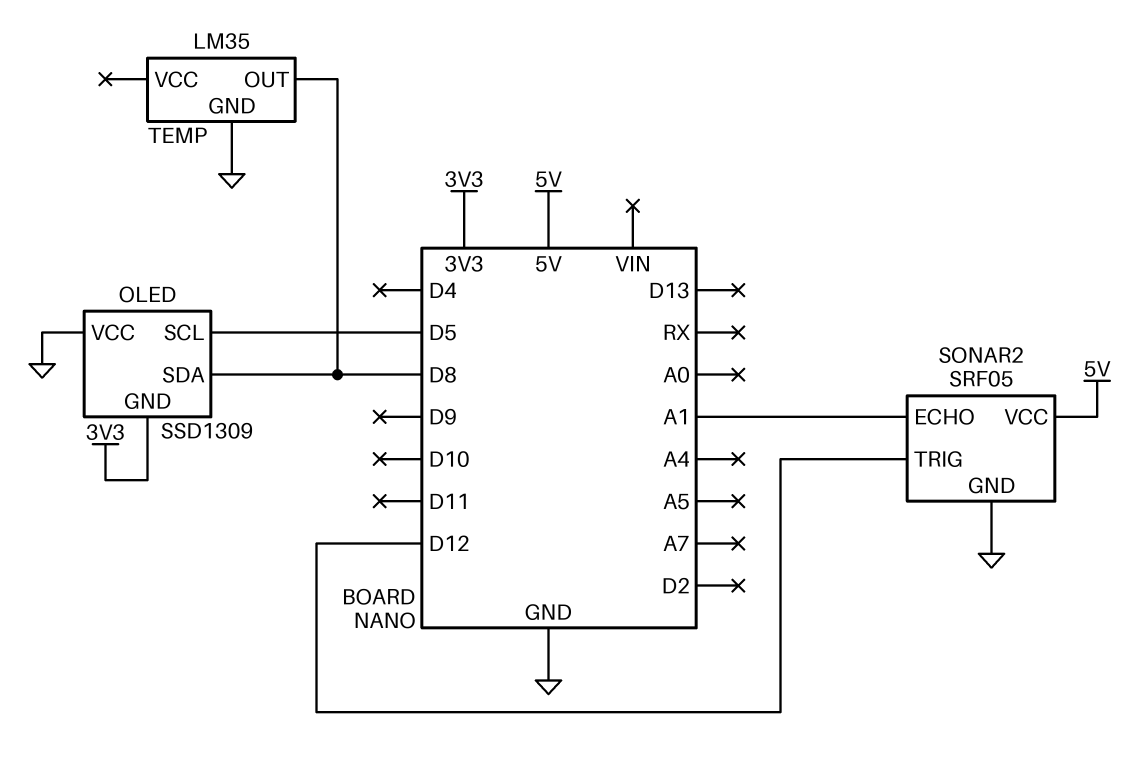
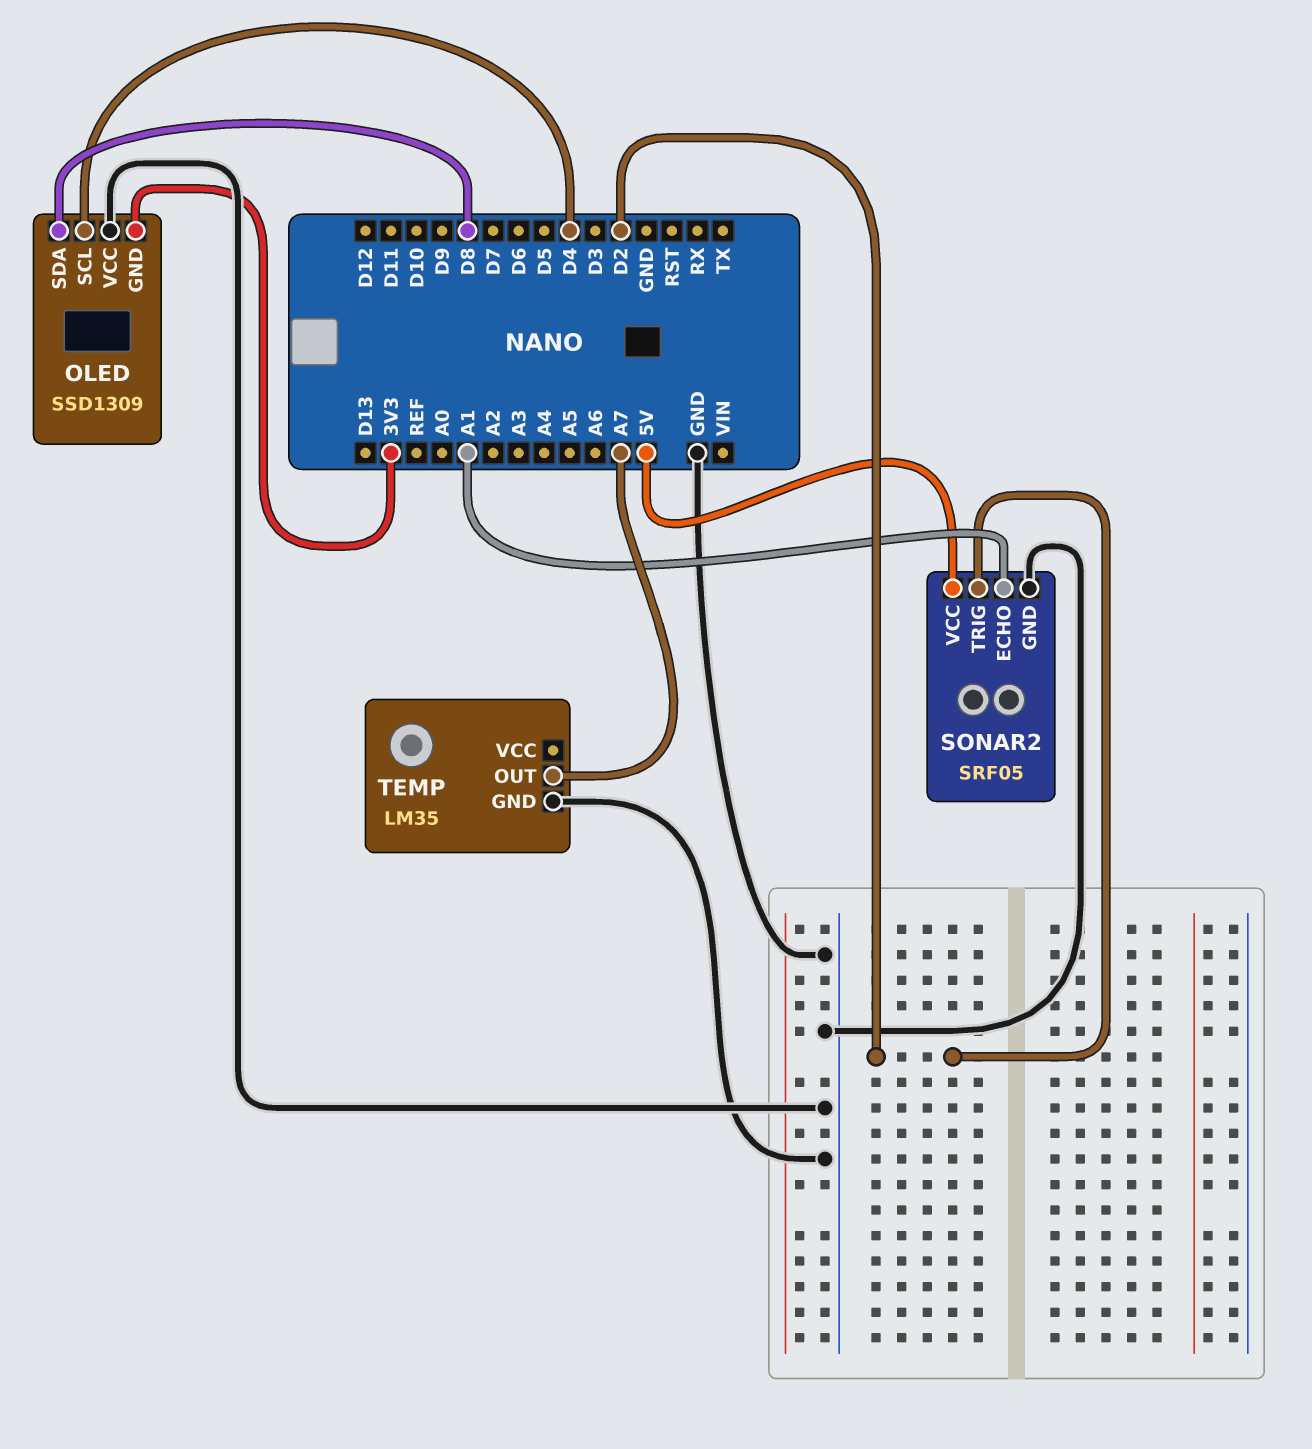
OLED pin SCL: D5 -> D4
SONAR2 pin TRIG: D12 -> D2
TEMP pin OUT: D8 -> A7

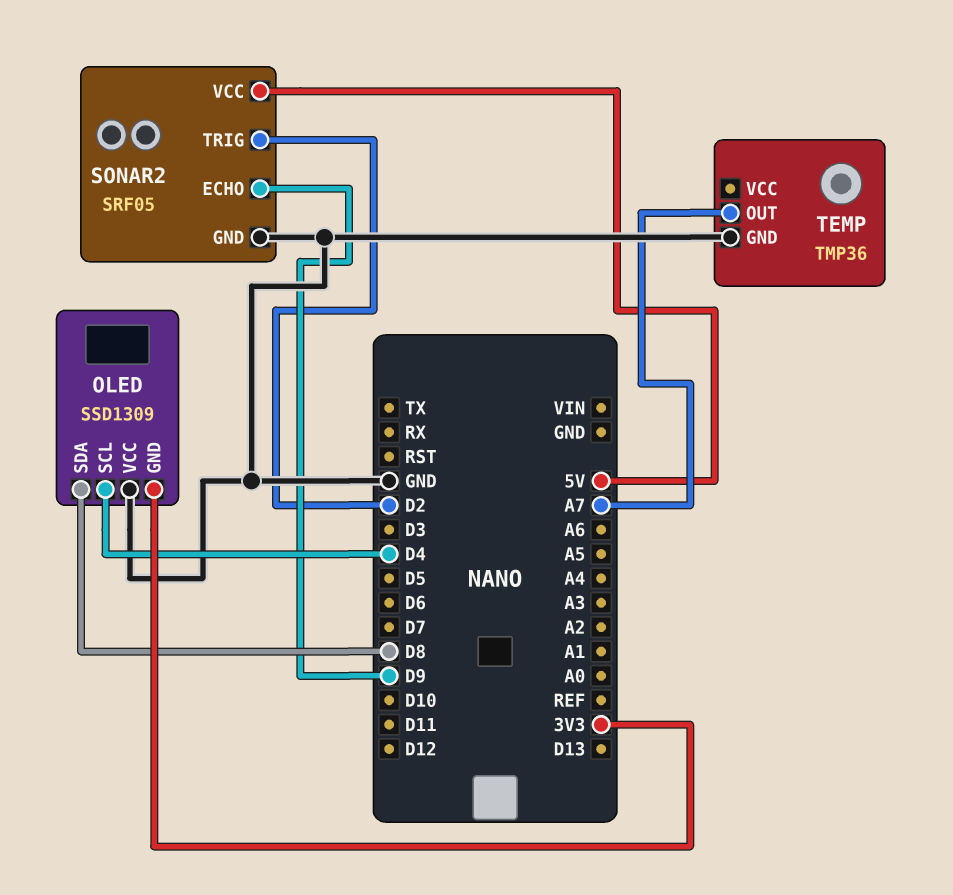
SONAR2 pin ECHO: A1 -> D9
TEMP: LM35 -> TMP36

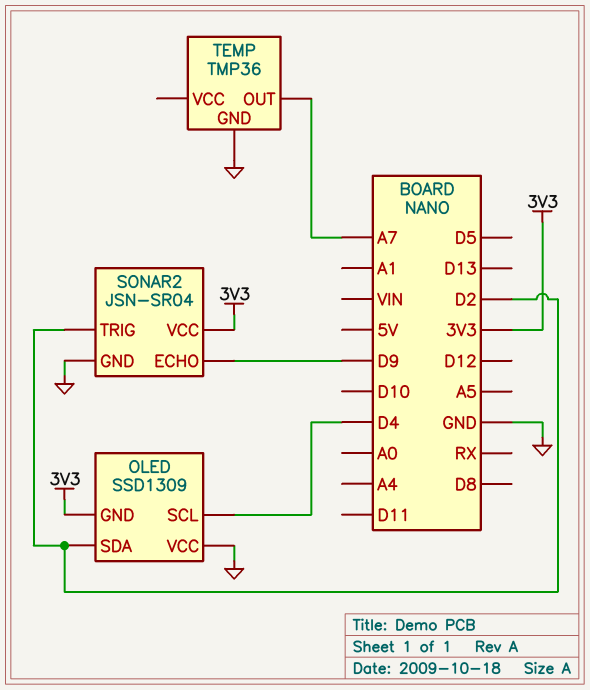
OLED pin SDA: D8 -> D2
SONAR2: SRF05 -> JSN-SR04
SONAR2 pin VCC: 5V -> 3V3

